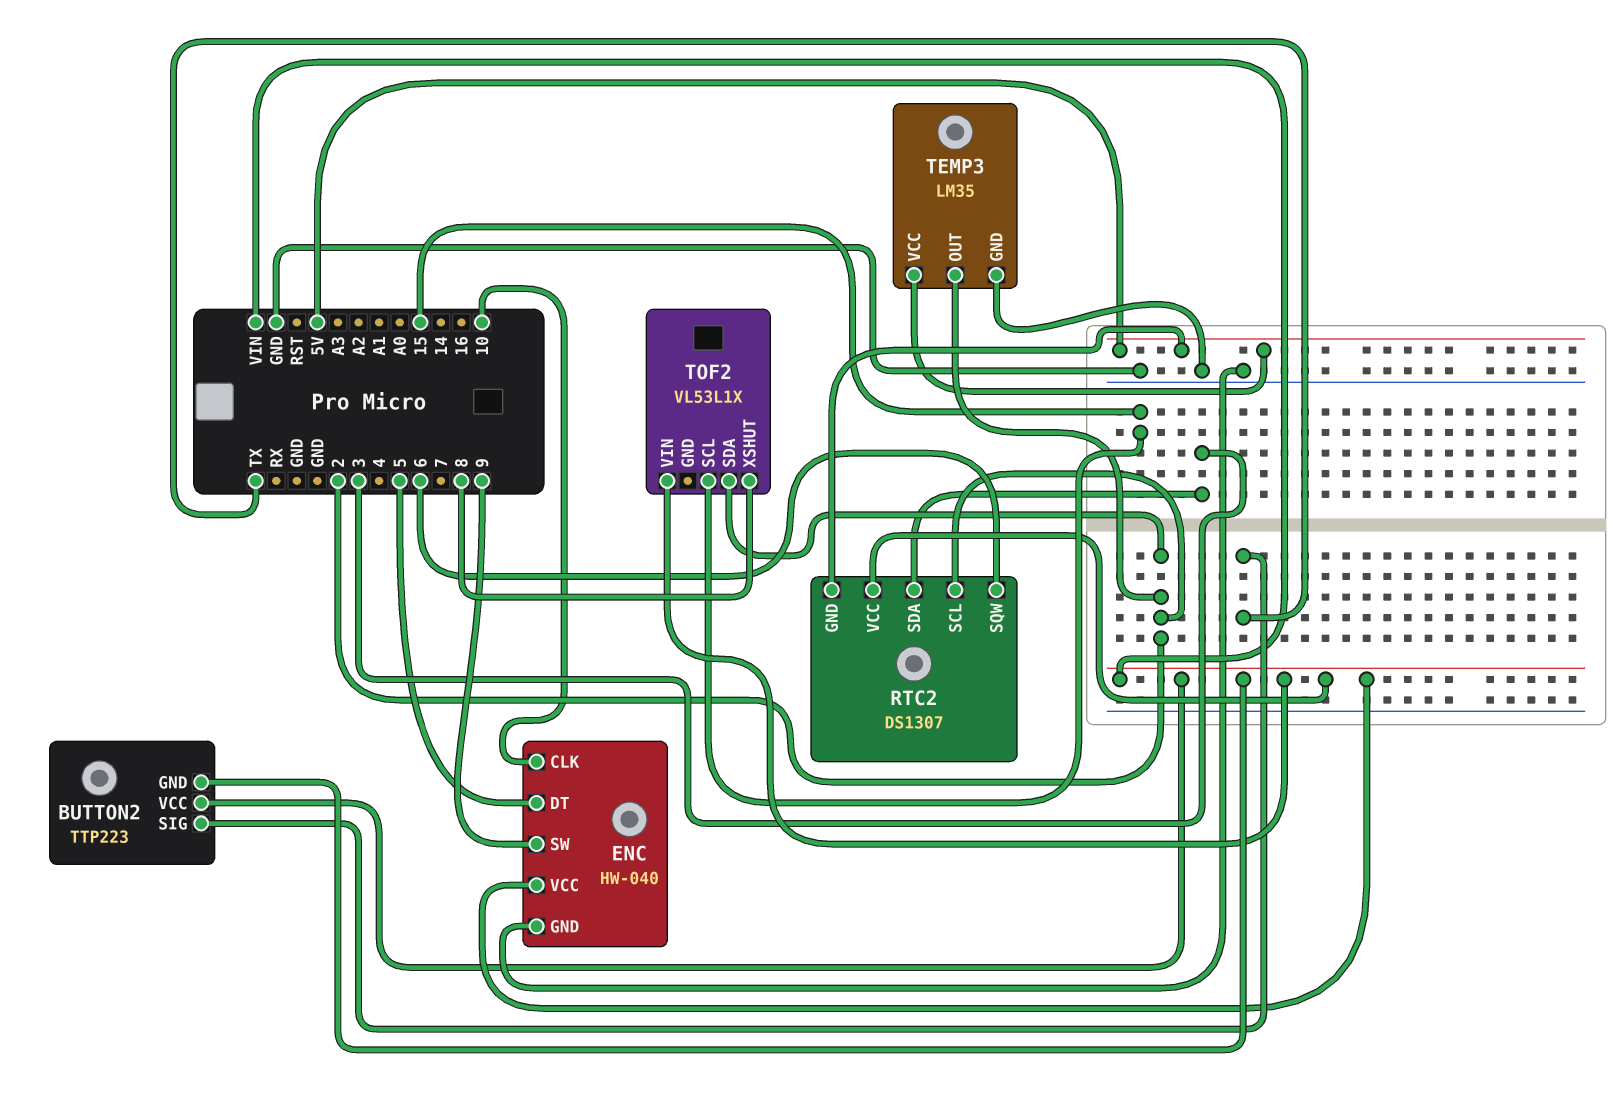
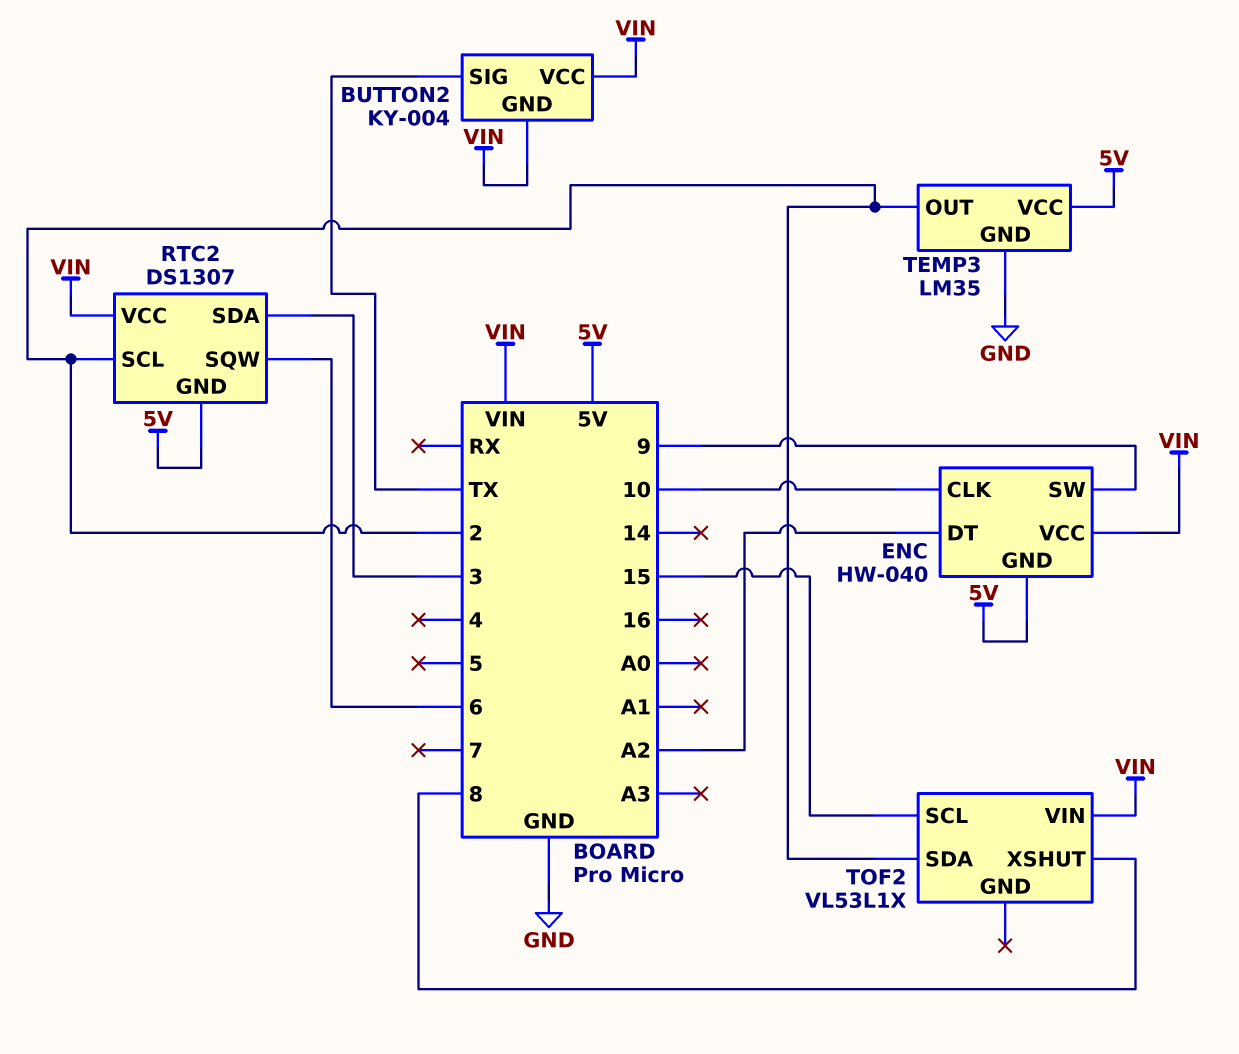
BUTTON2: TTP223 -> KY-004
ENC pin DT: 5 -> A2
ENC pin GND: GND -> 5V

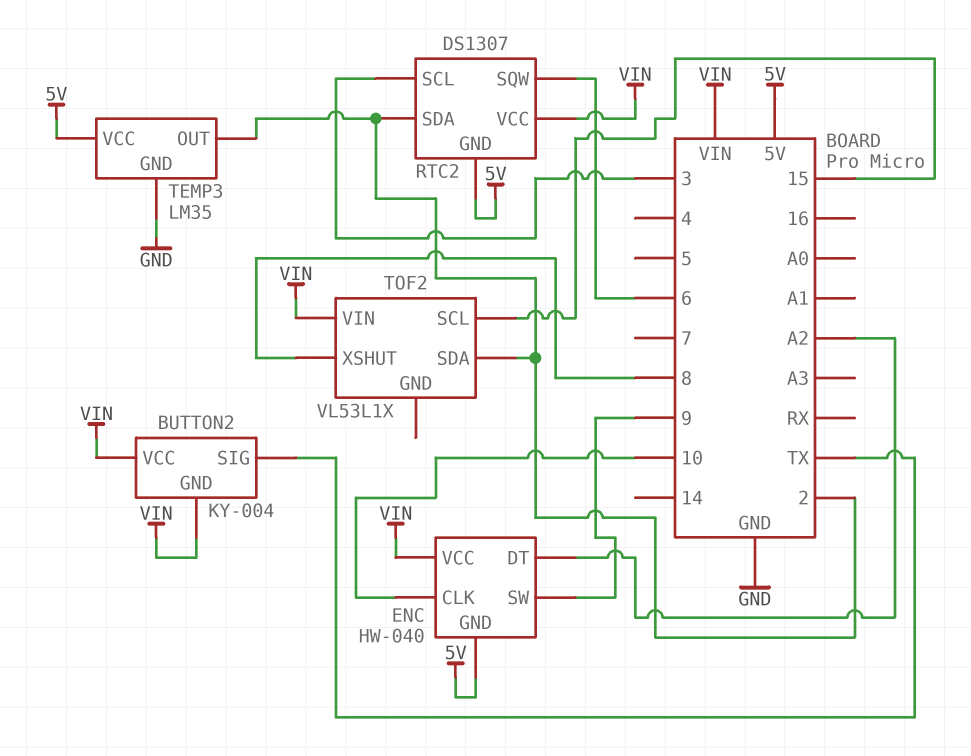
RTC2 pin SCL: 2 -> 3
RTC2 pin SDA: 3 -> 2

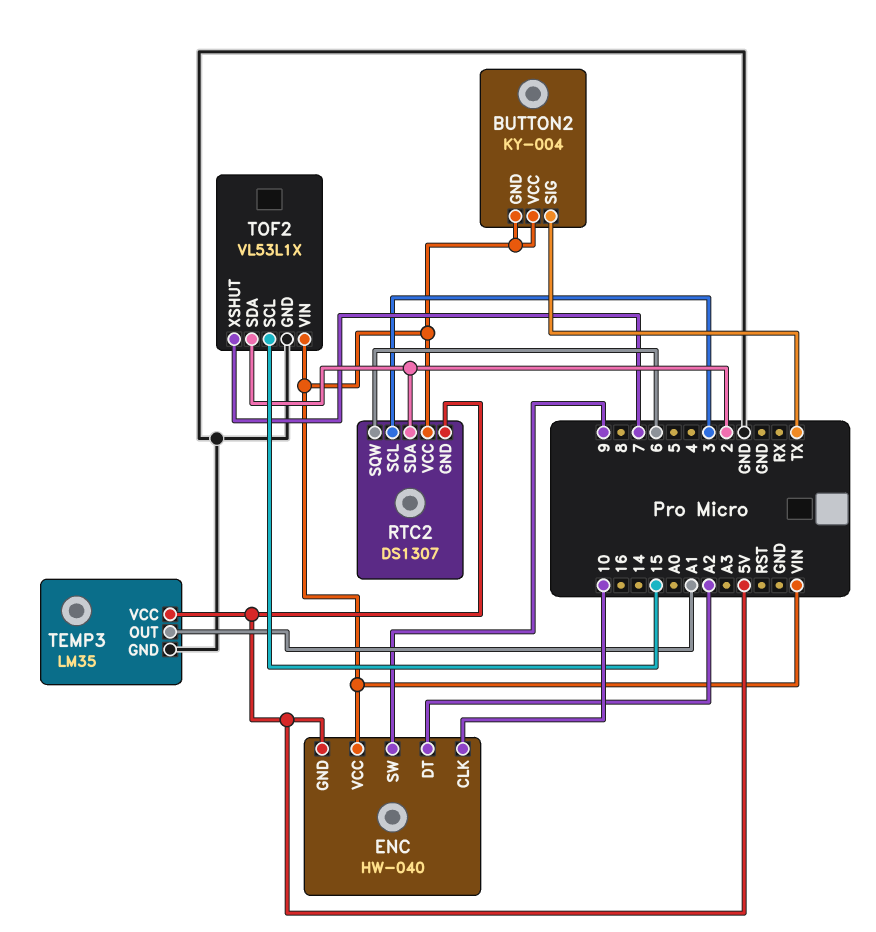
TEMP3 pin OUT: 2 -> A1
TOF2 pin GND: none -> GND
TOF2 pin XSHUT: 8 -> 7

